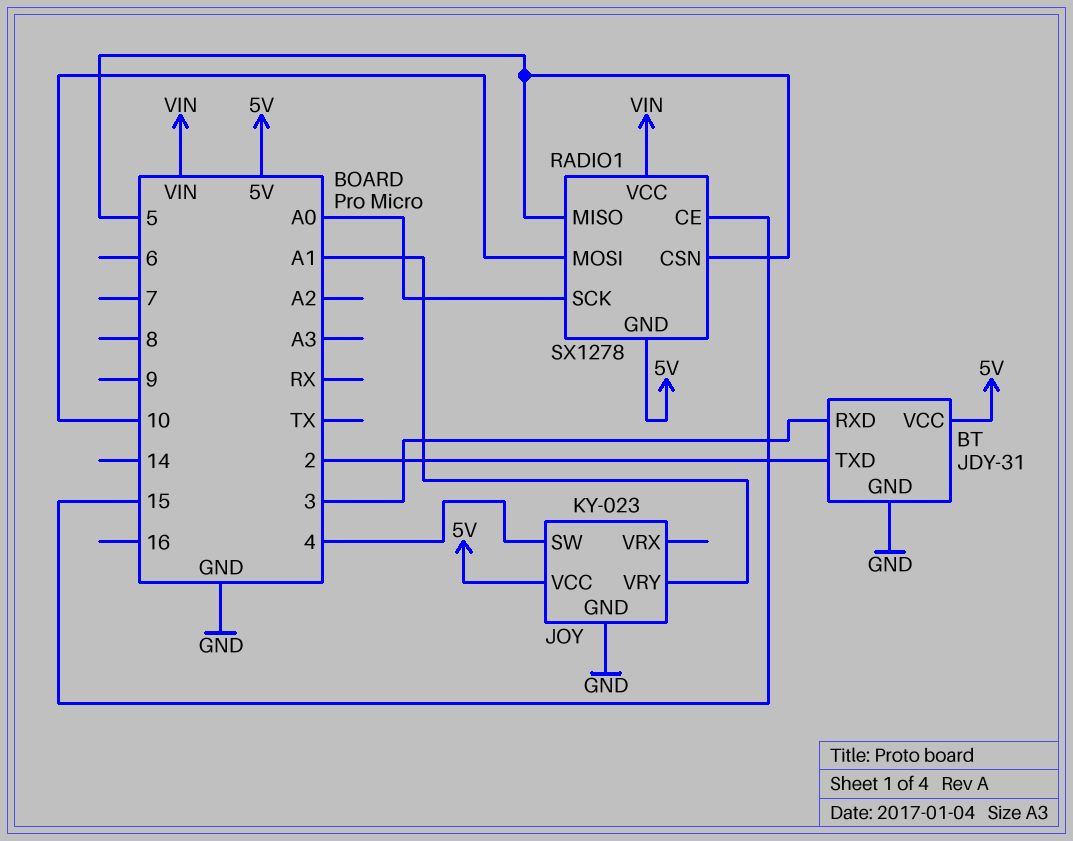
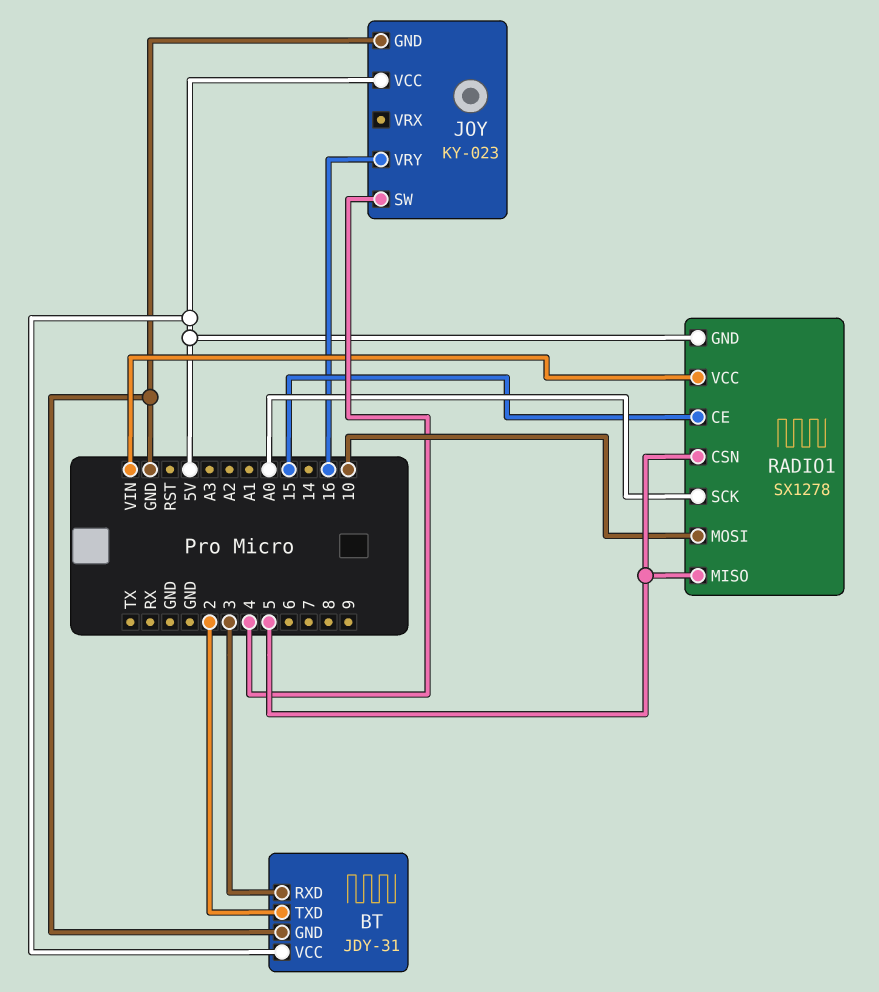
JOY pin VRY: A1 -> 16

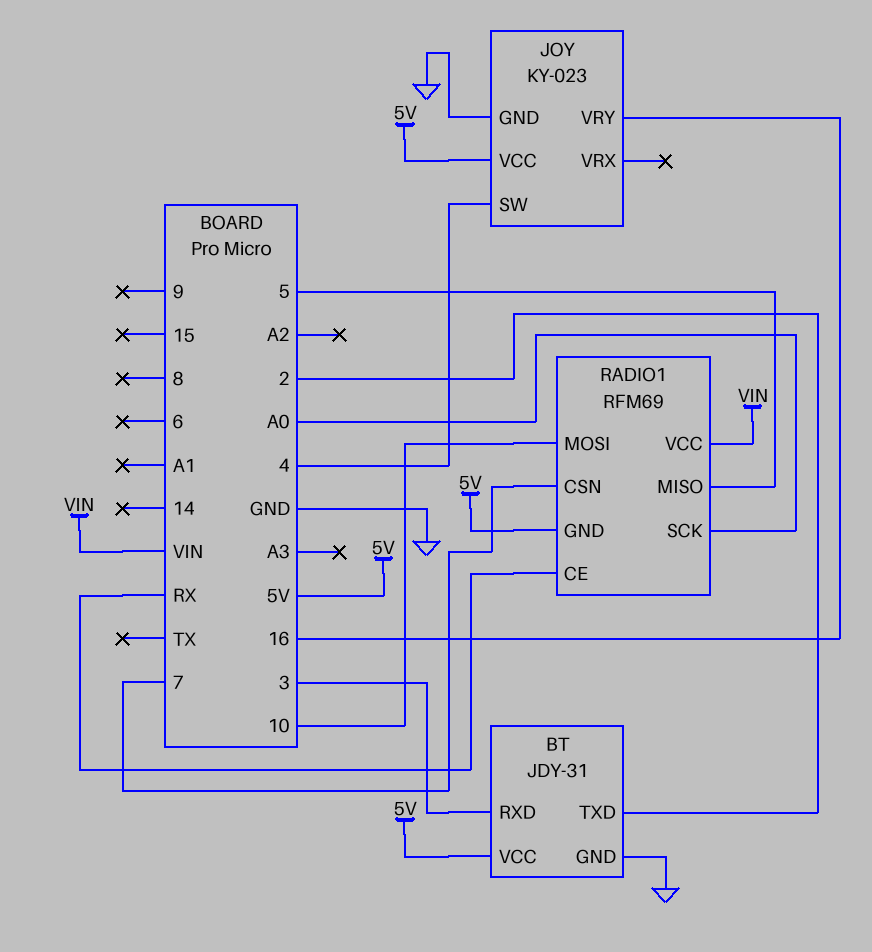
RADIO1: SX1278 -> RFM69
RADIO1 pin CE: 15 -> RX
RADIO1 pin CSN: 5 -> 7

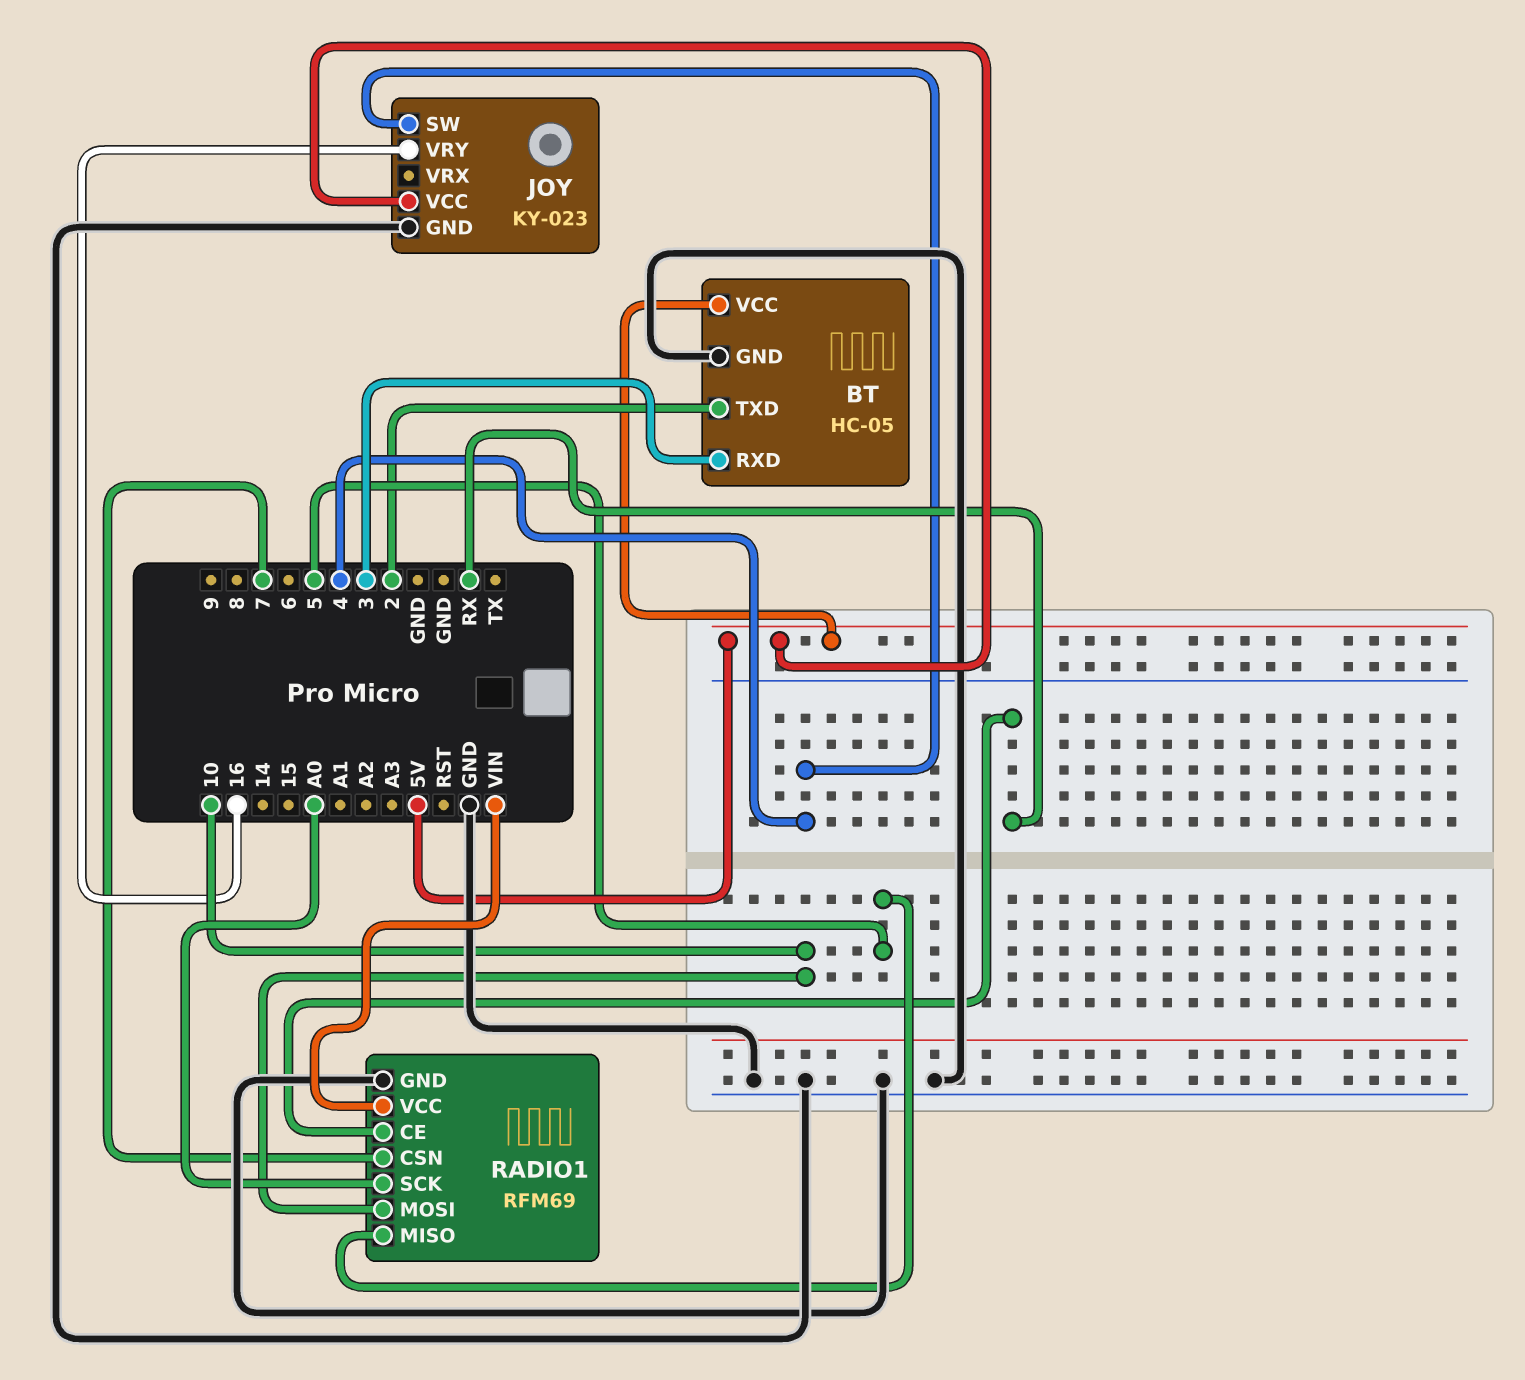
BT: JDY-31 -> HC-05
RADIO1 pin GND: 5V -> GND

